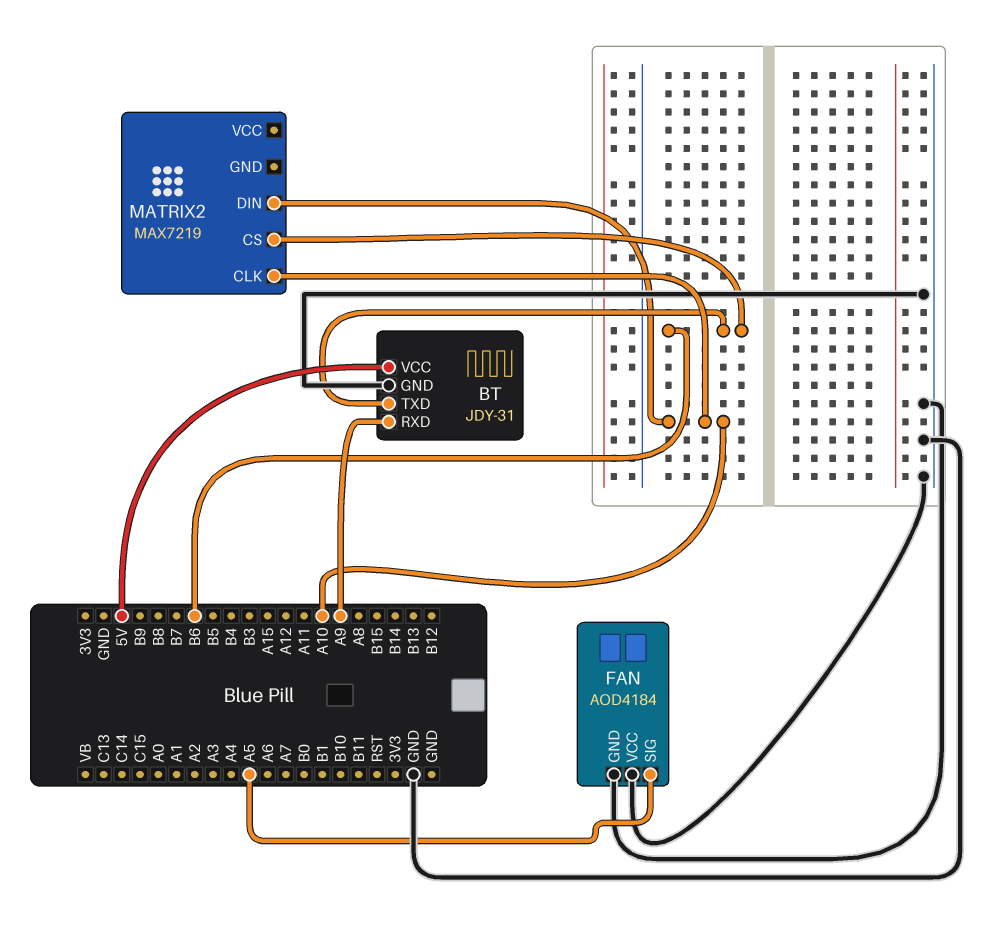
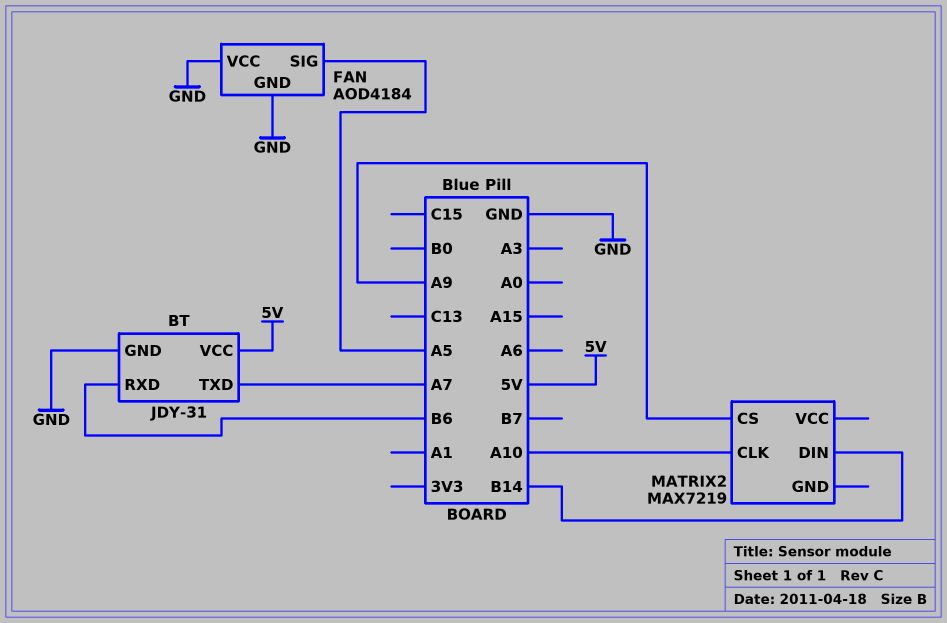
BT pin RXD: A9 -> B6
BT pin TXD: B6 -> A7
MATRIX2 pin CS: B6 -> A9
MATRIX2 pin DIN: A10 -> B14

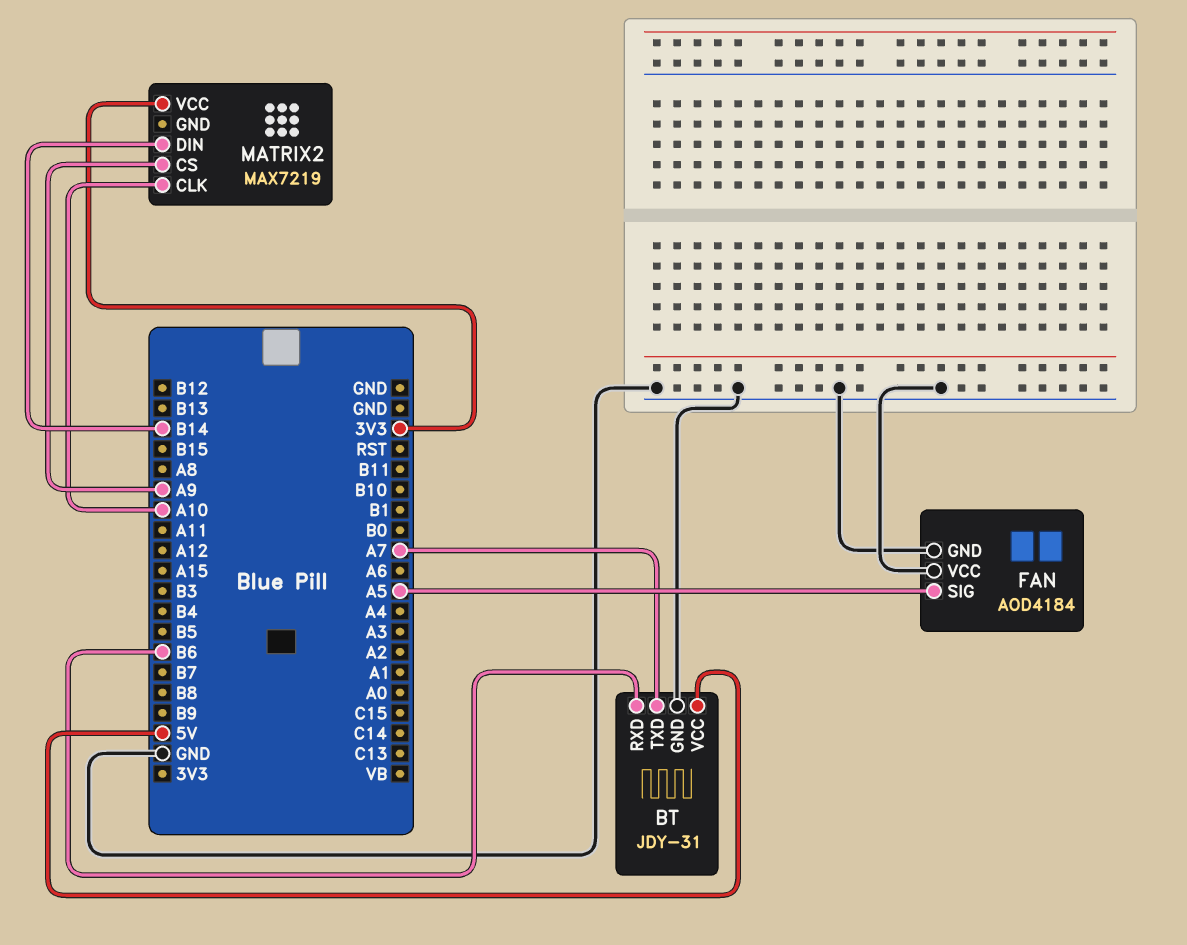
MATRIX2 pin VCC: none -> 3V3

